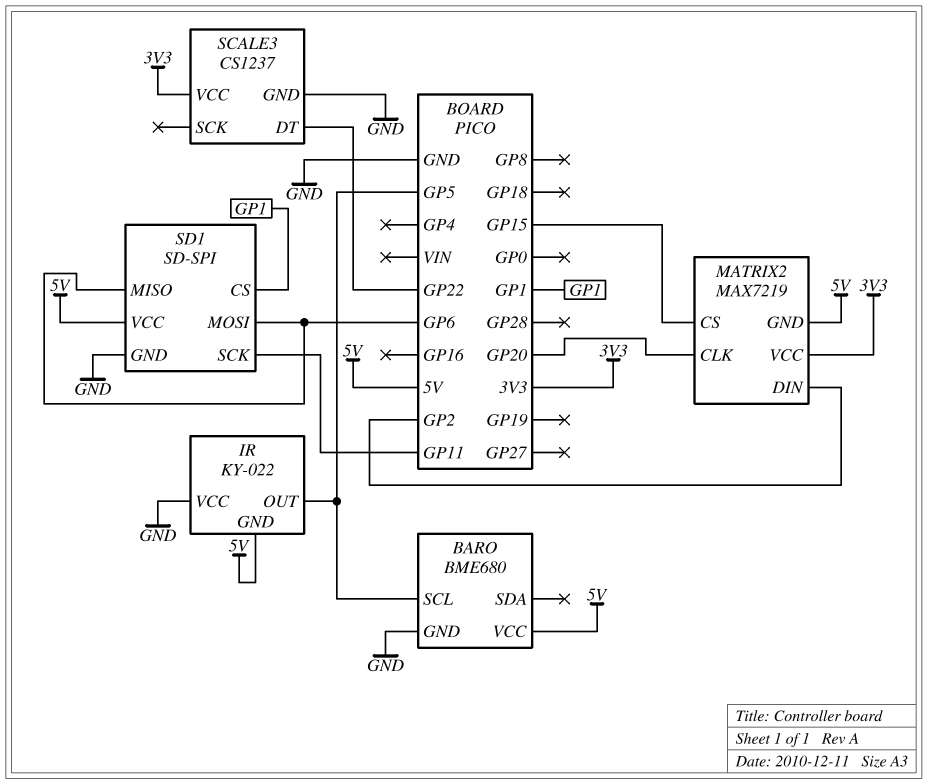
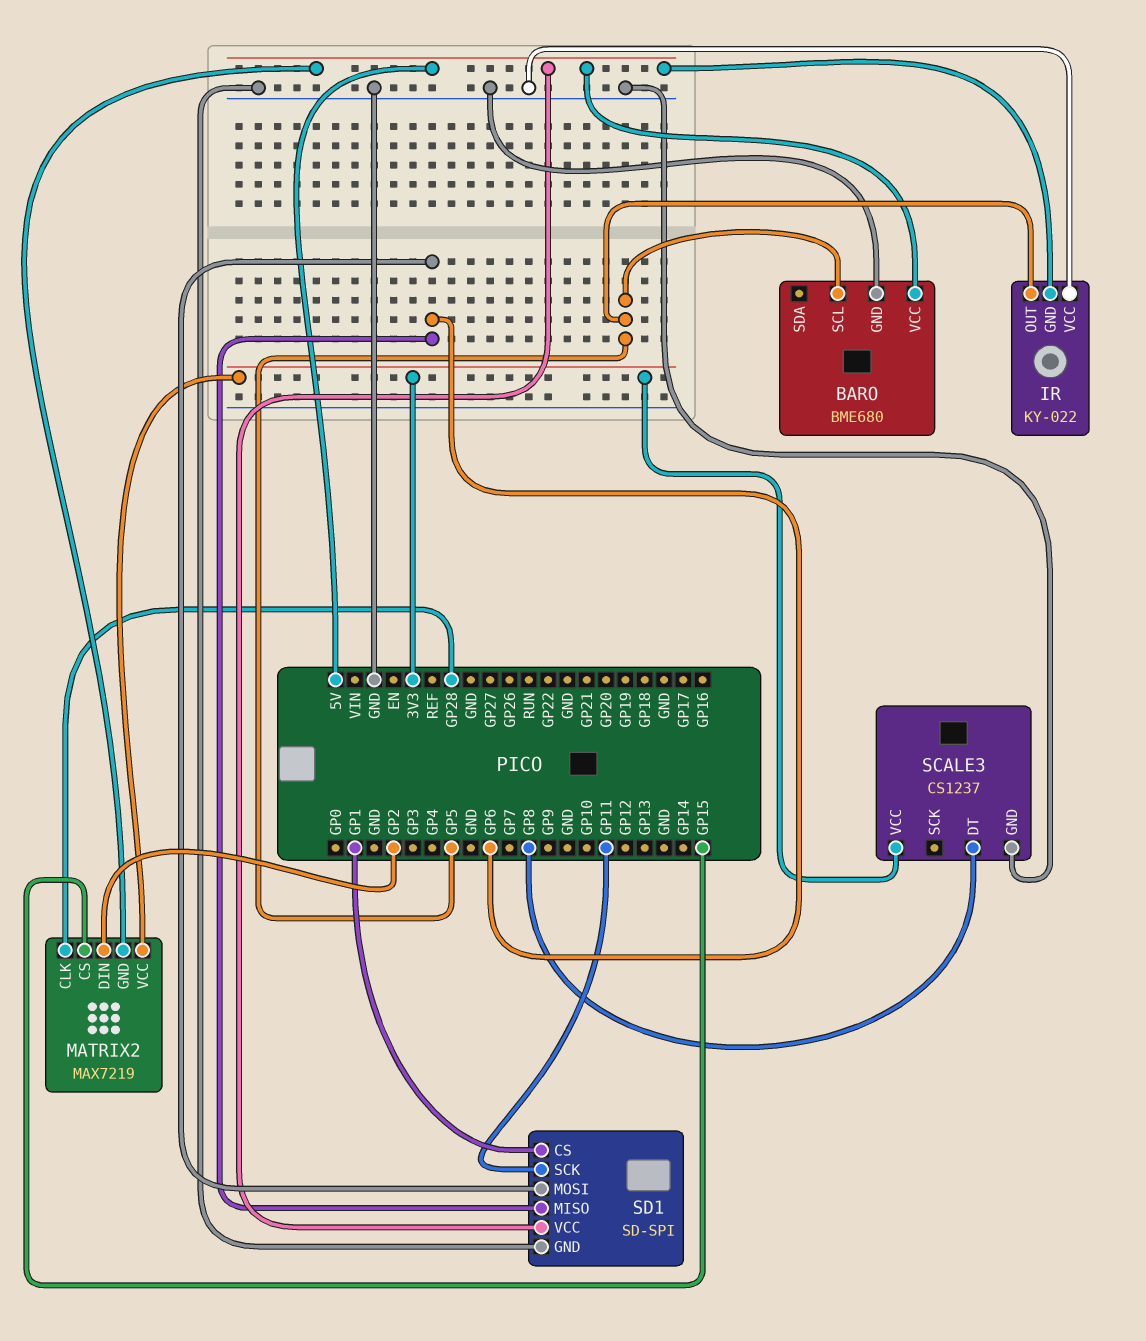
MATRIX2 pin CLK: GP20 -> GP28
SCALE3 pin DT: GP22 -> GP8

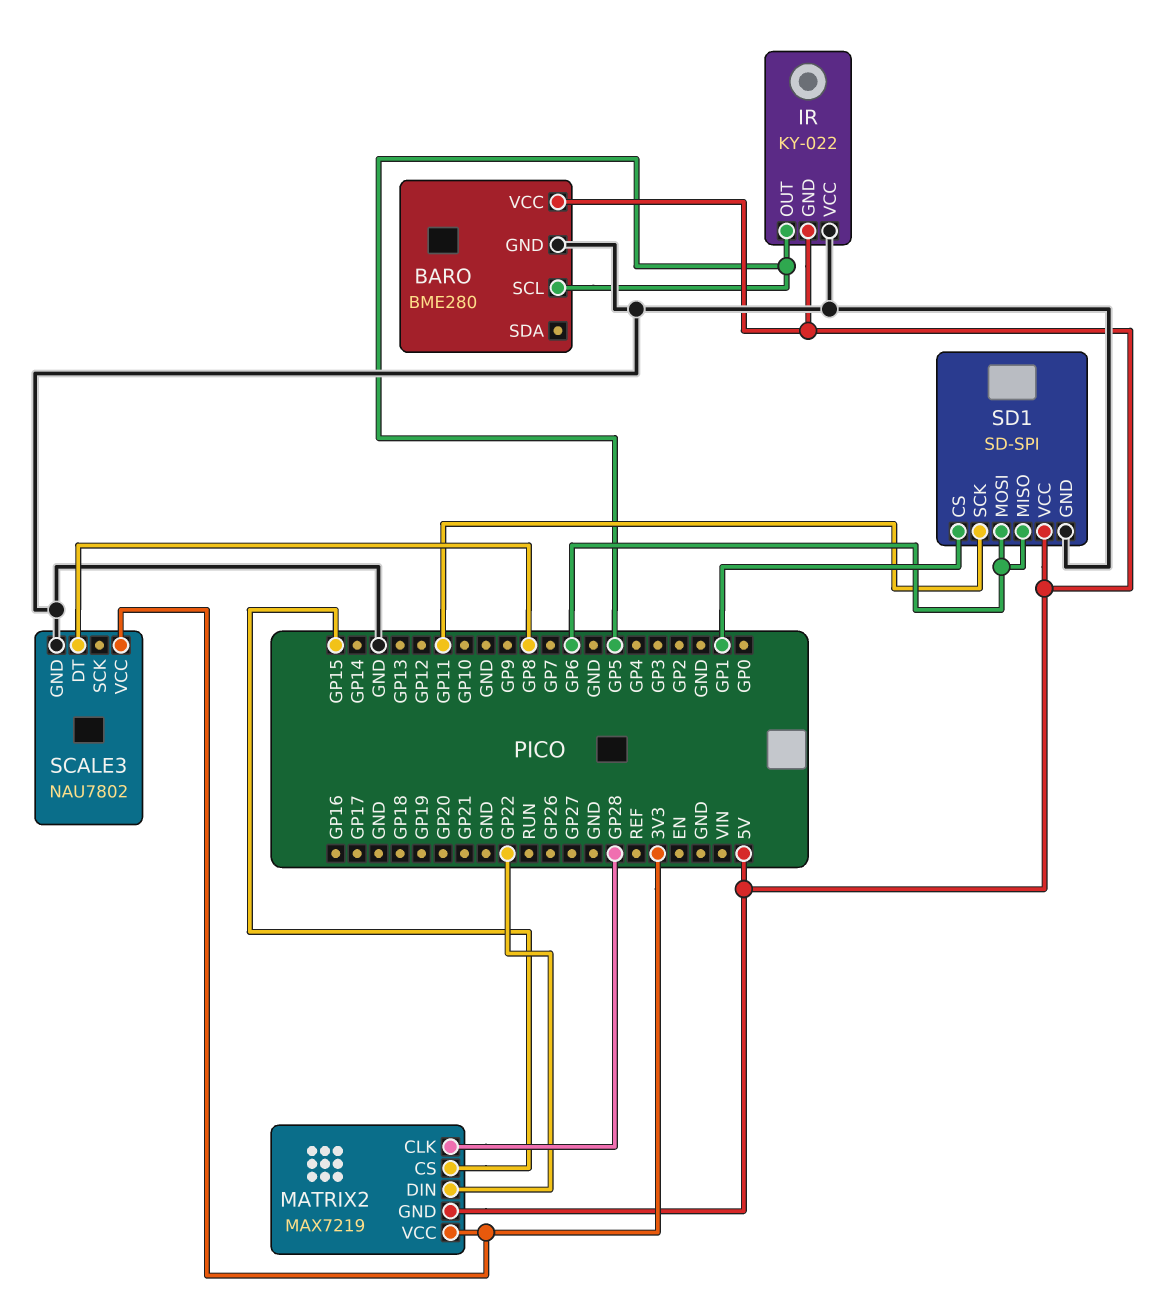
BARO: BME680 -> BME280
MATRIX2 pin DIN: GP2 -> GP22
SCALE3: CS1237 -> NAU7802

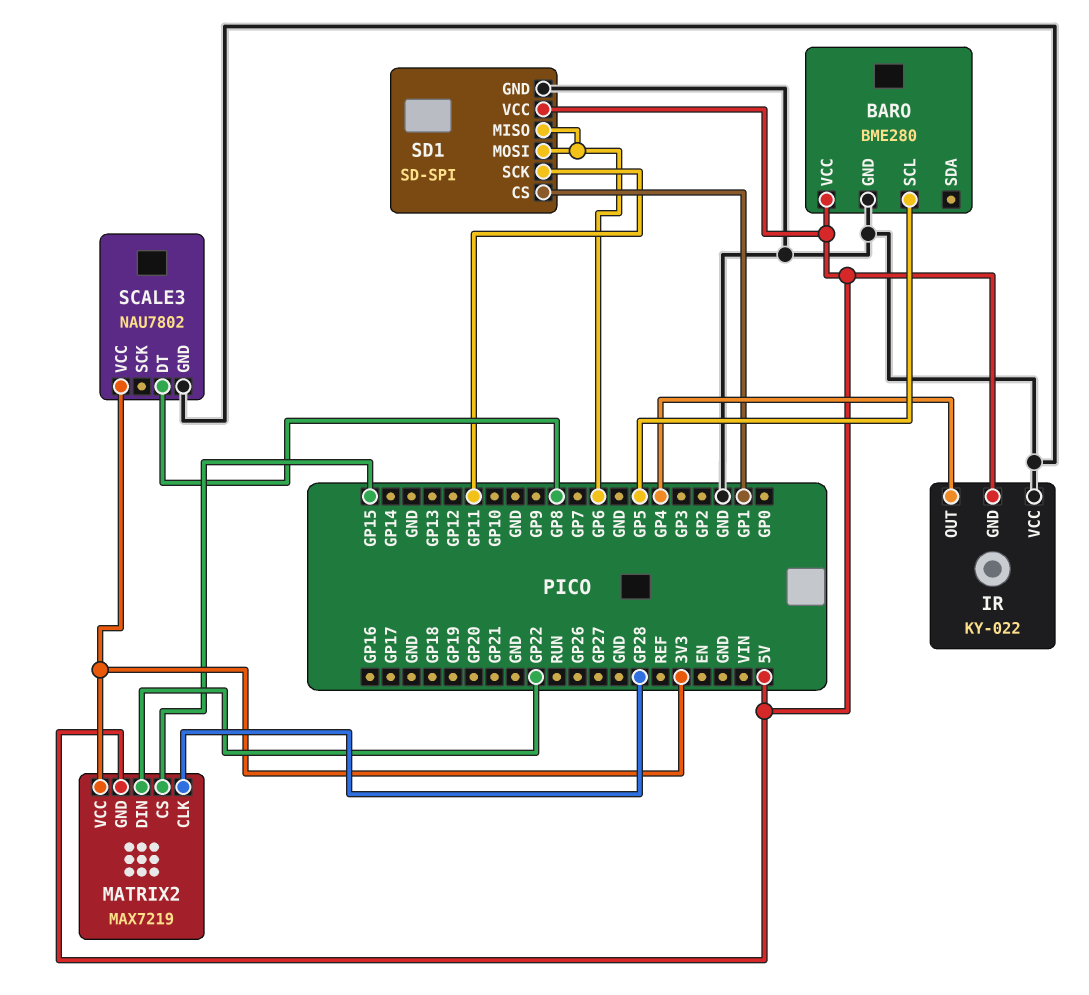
IR pin OUT: GP5 -> GP4

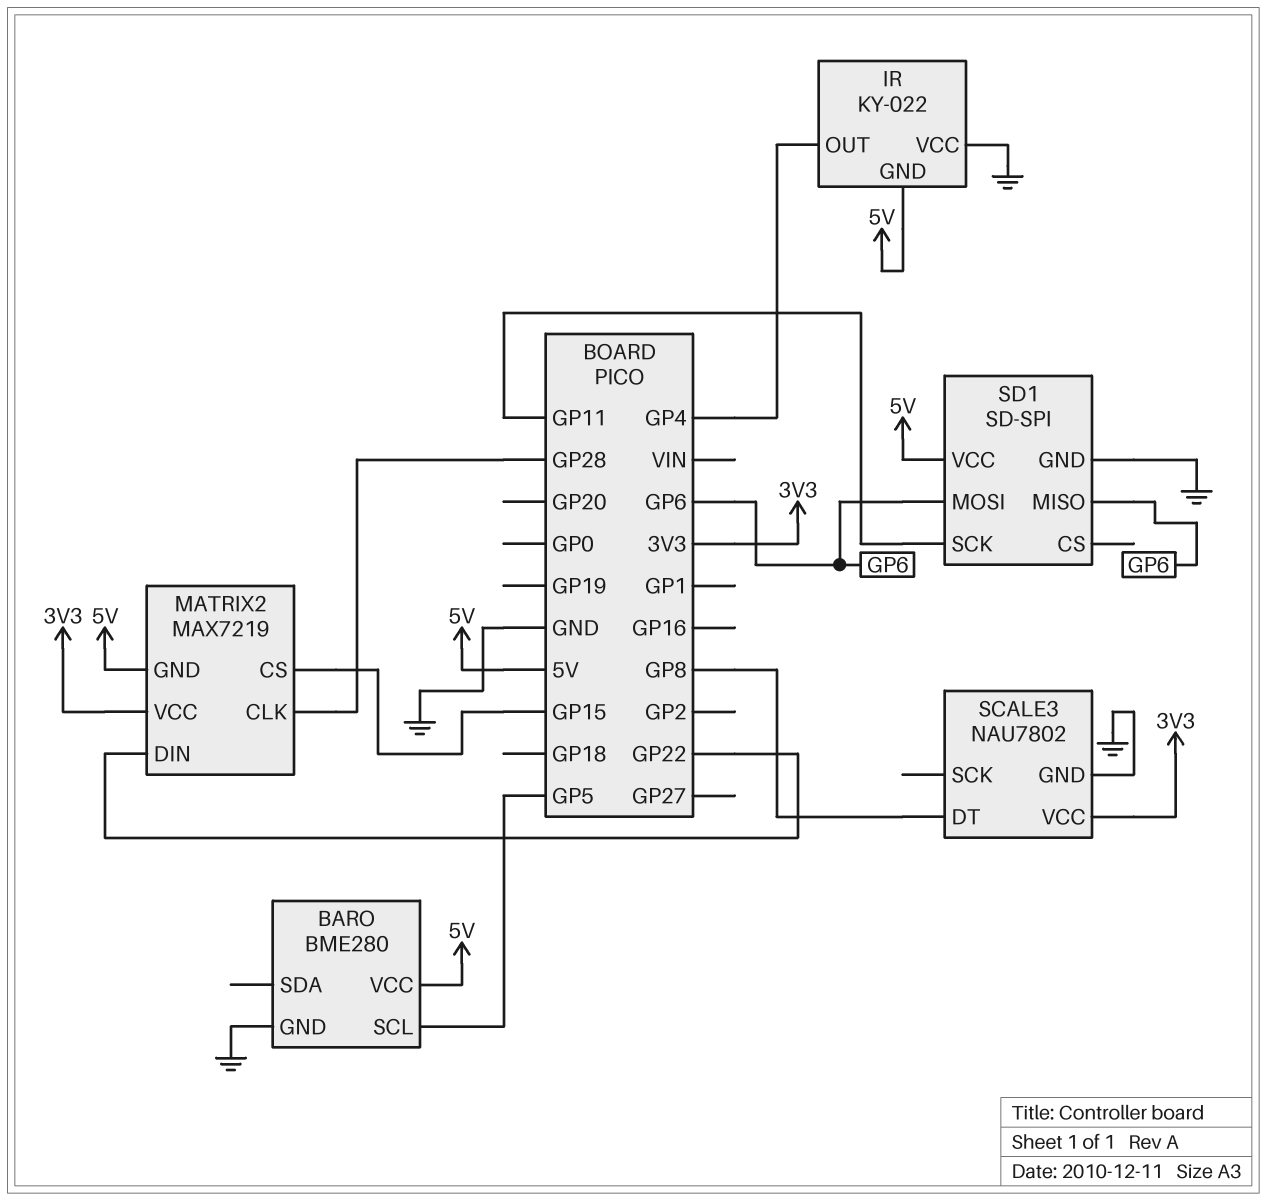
SD1 pin CS: GP1 -> none

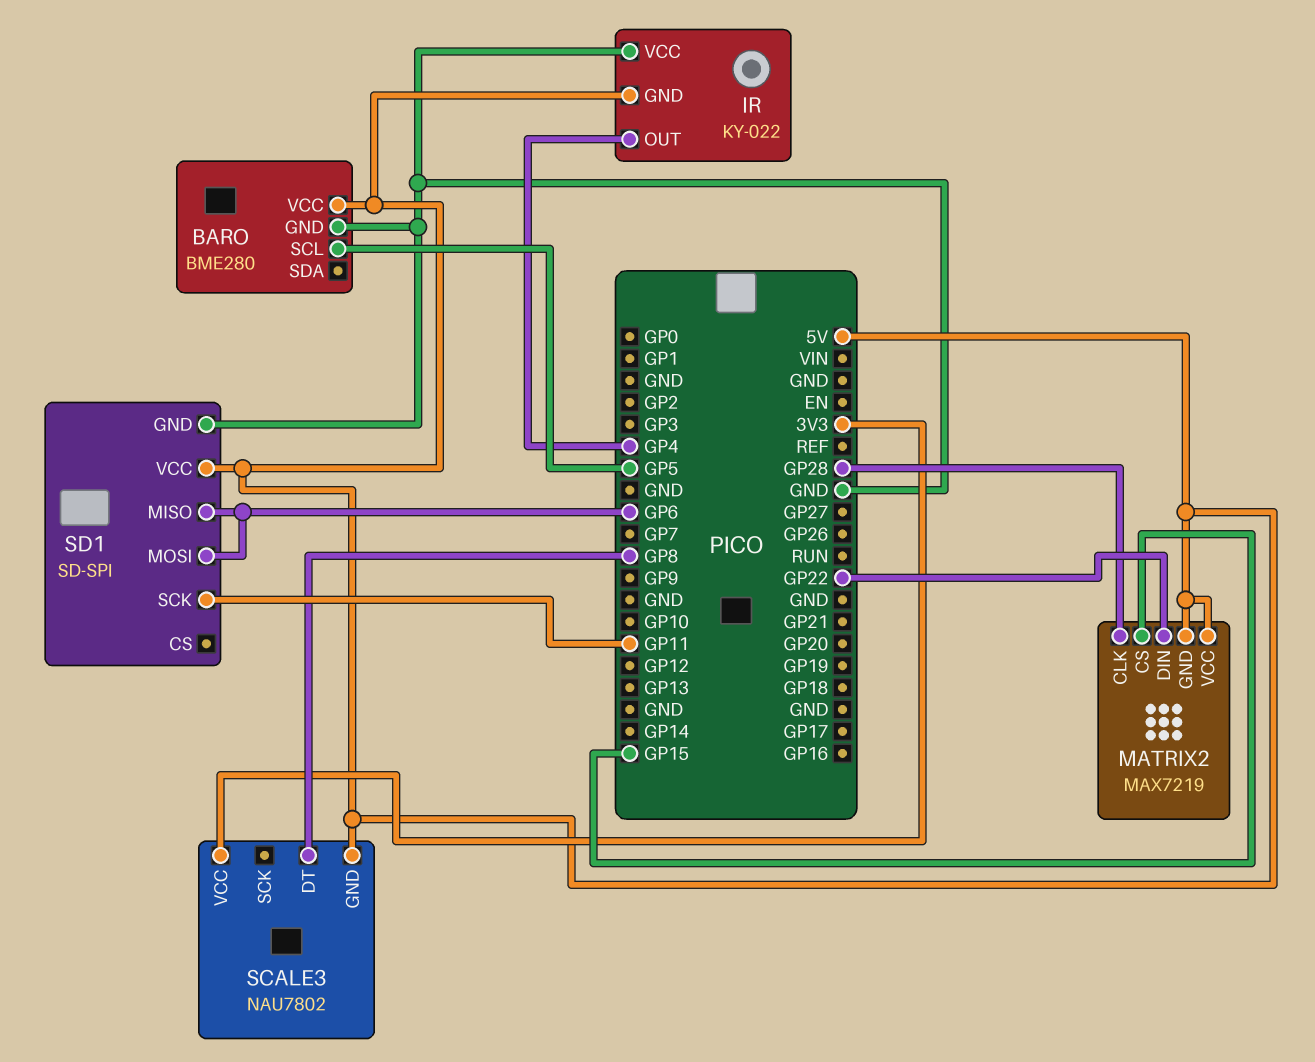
MATRIX2 pin VCC: 3V3 -> 5V
SCALE3 pin GND: GND -> 5V

